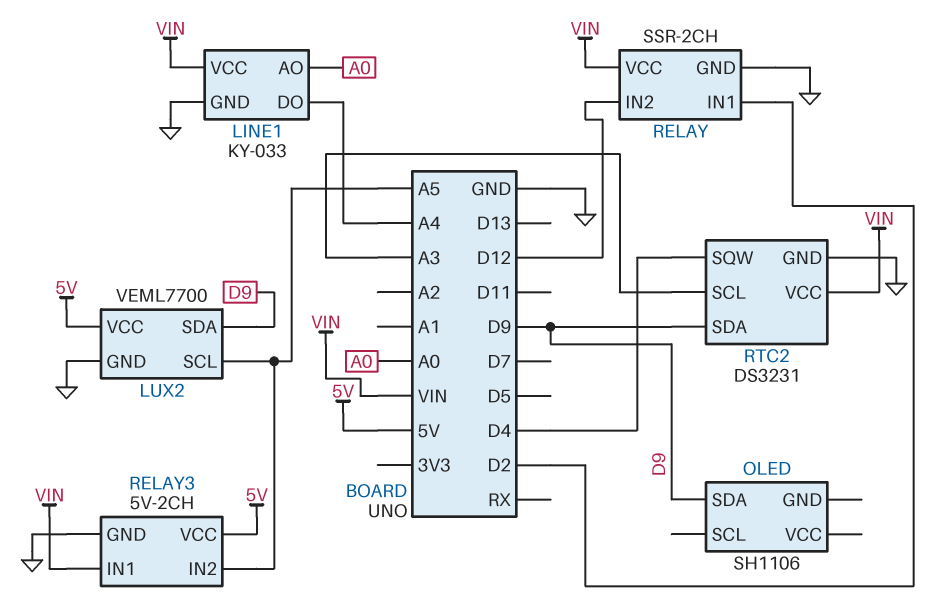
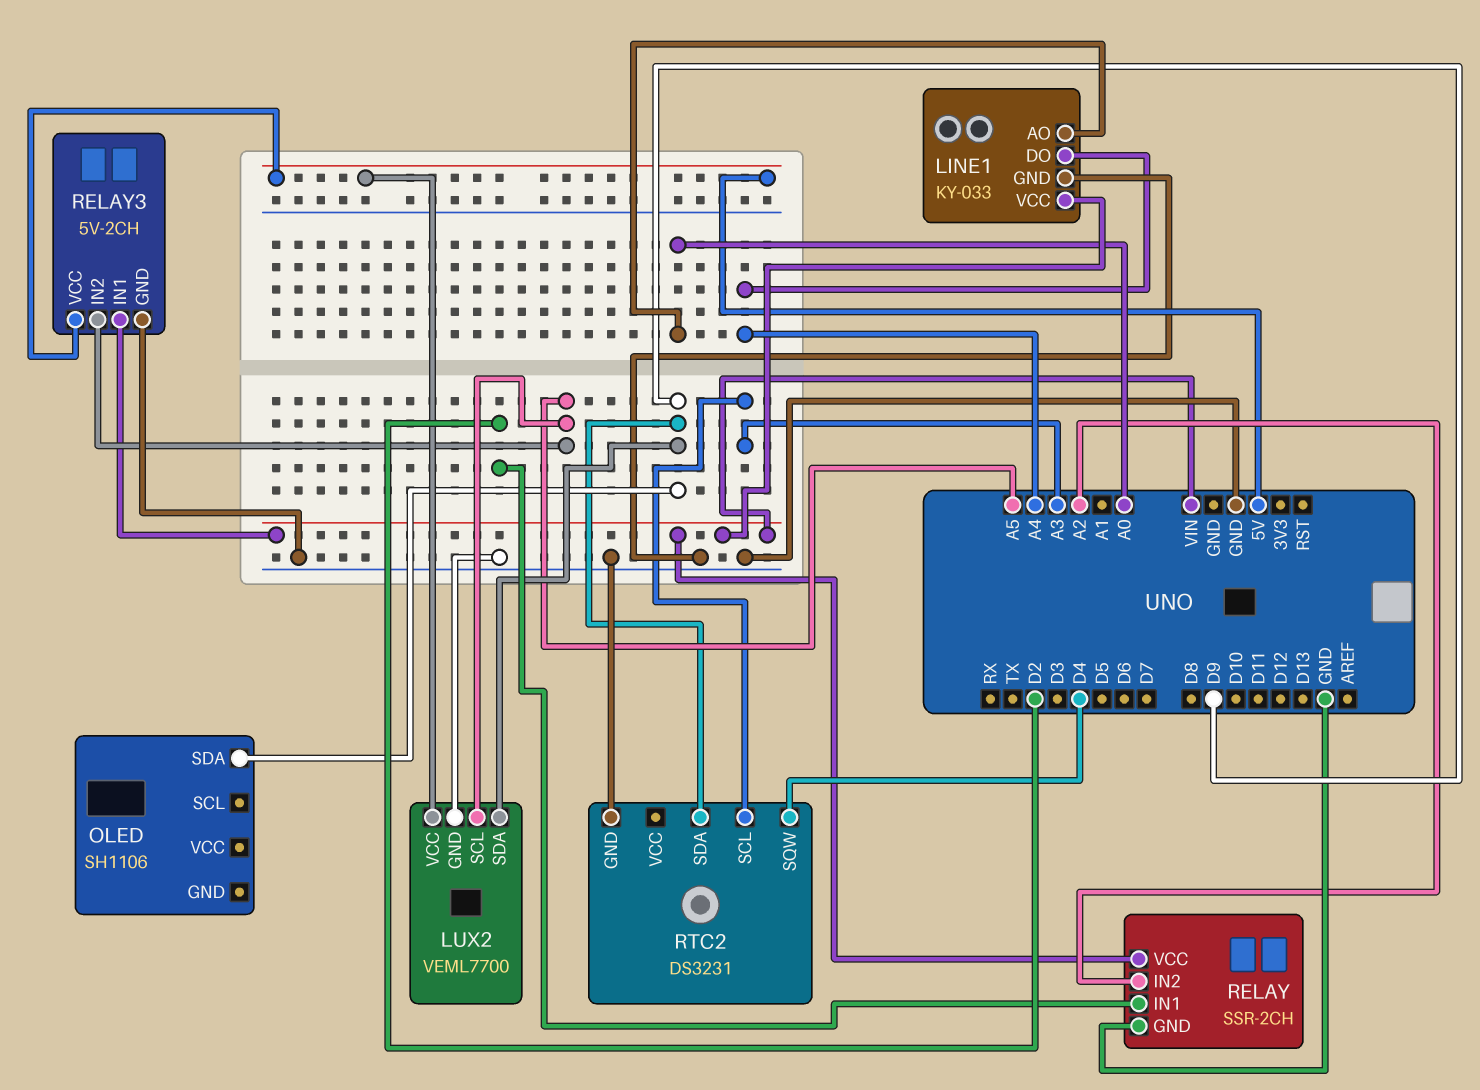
RELAY pin IN2: D12 -> A2
RTC2 pin VCC: VIN -> none

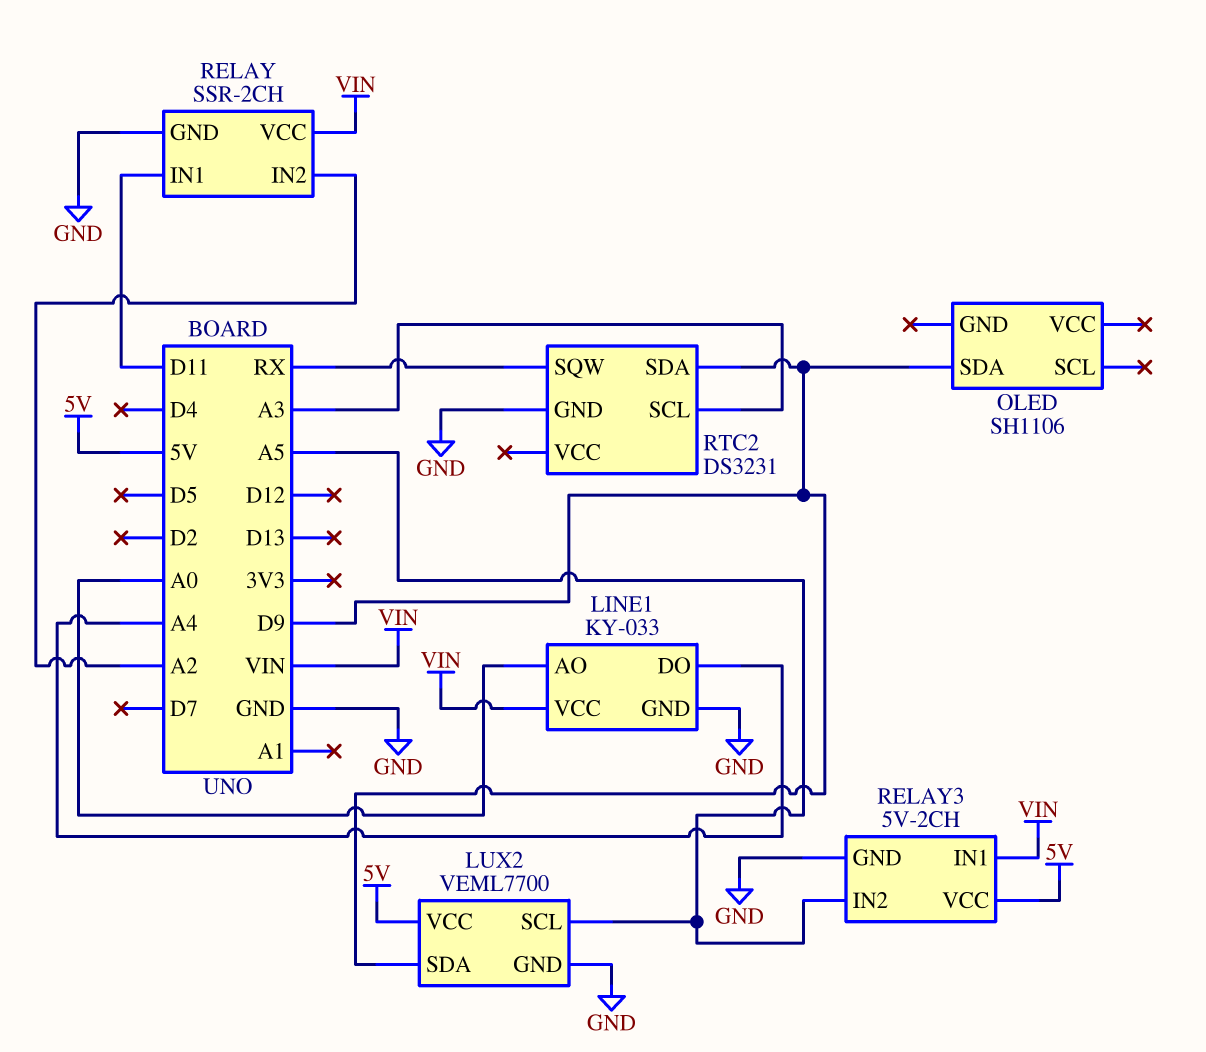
RELAY pin IN1: D2 -> D11
RTC2 pin SQW: D4 -> RX

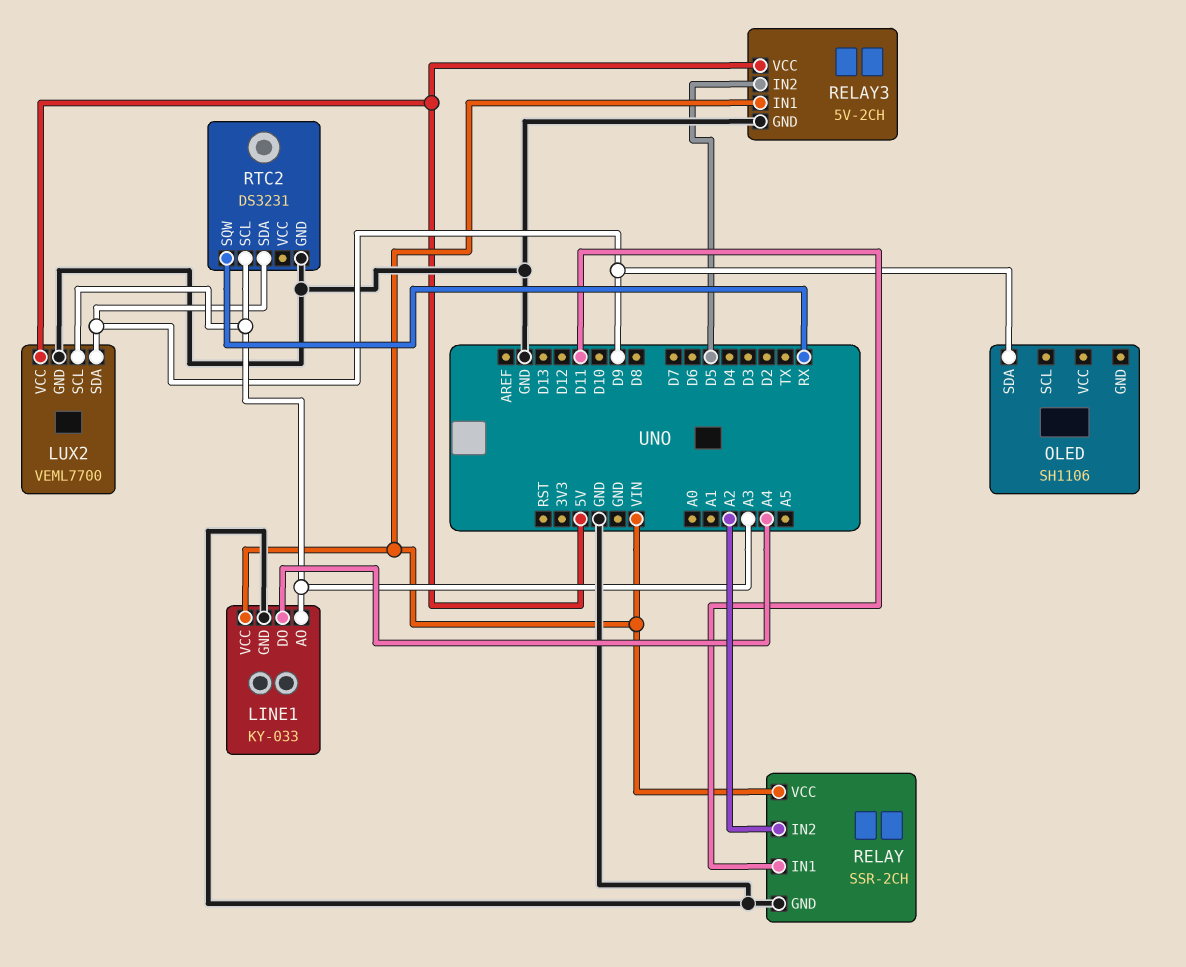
LINE1 pin AO: A0 -> A3
LUX2 pin SCL: A5 -> A3
RELAY3 pin IN2: A5 -> D5

